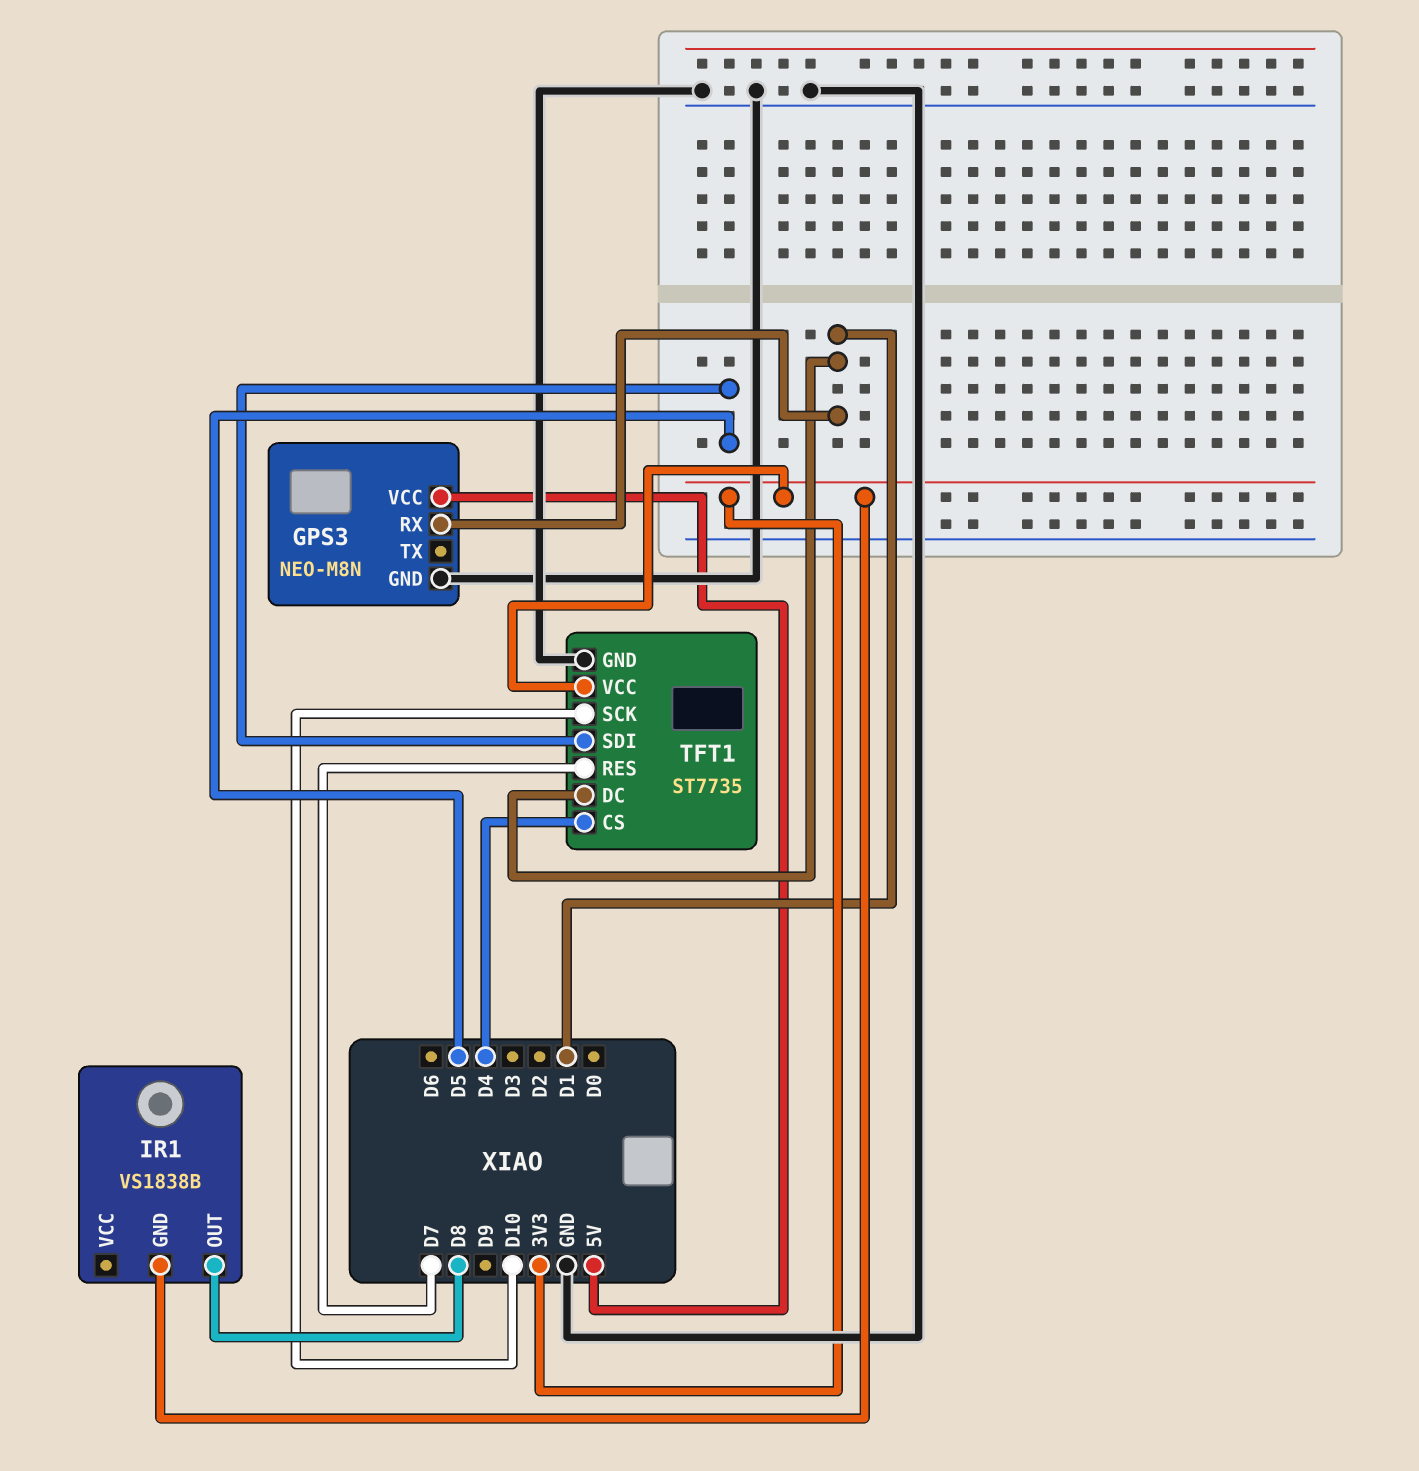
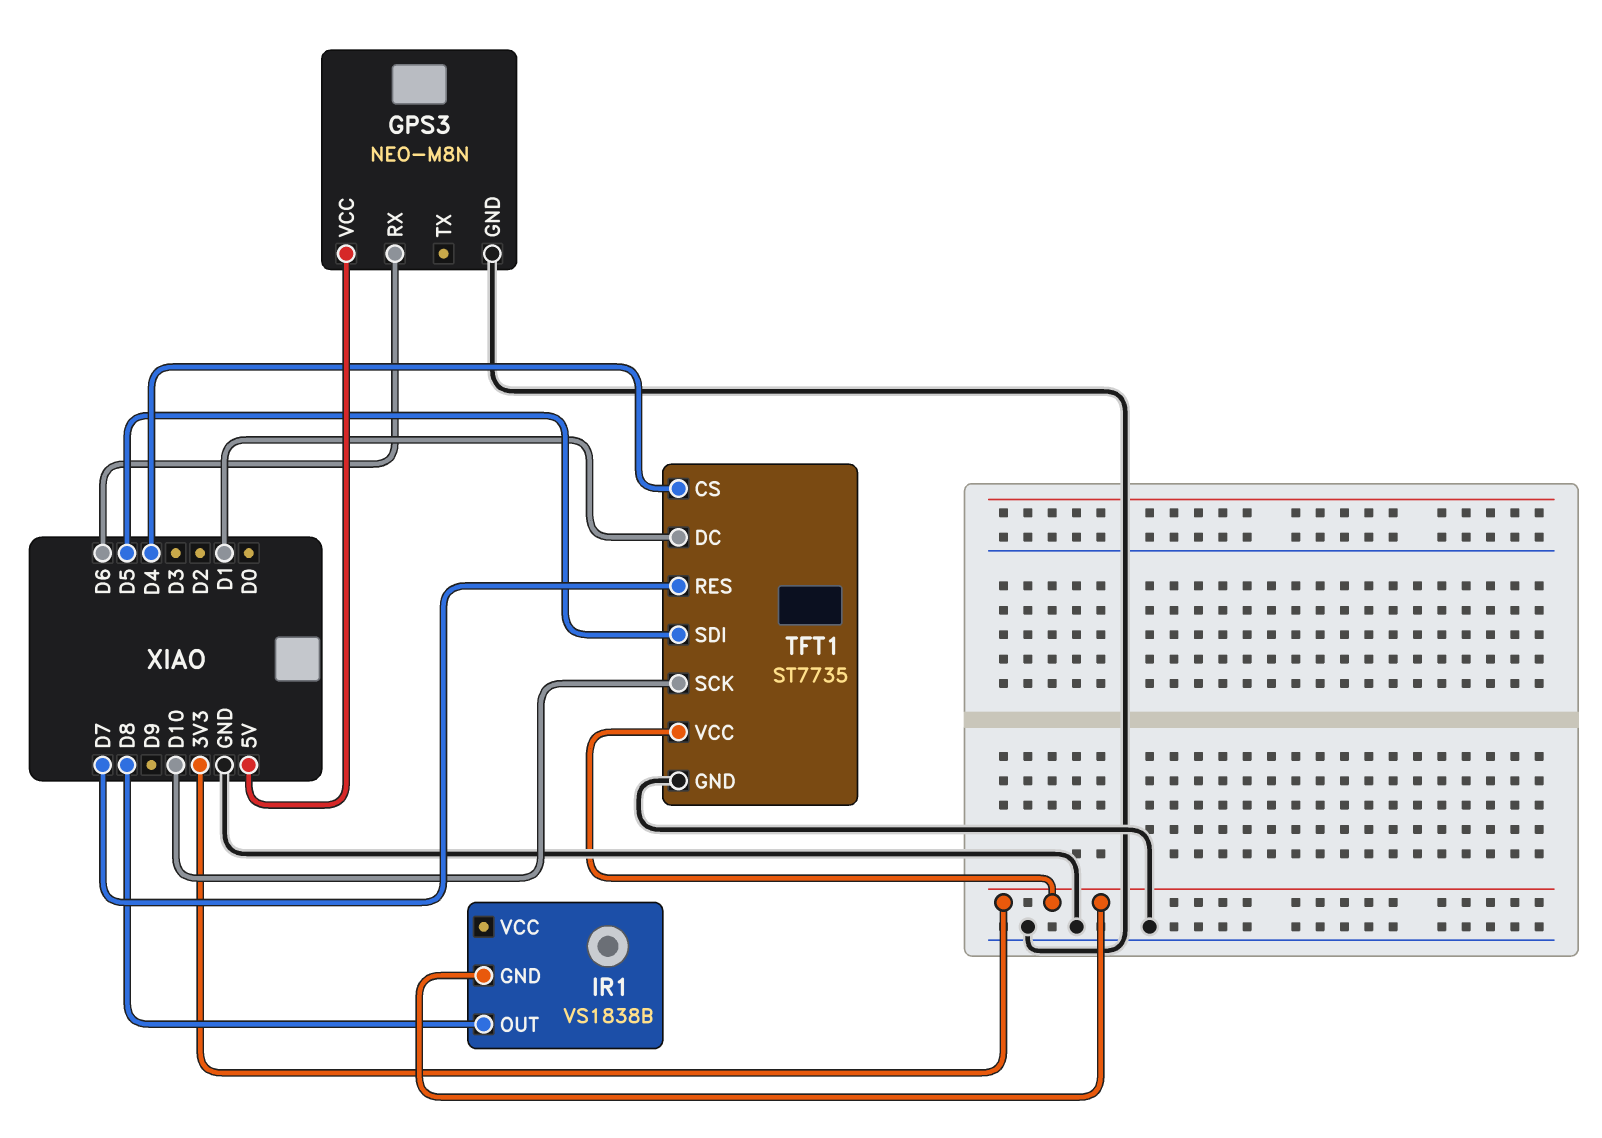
GPS3 pin RX: D1 -> D6

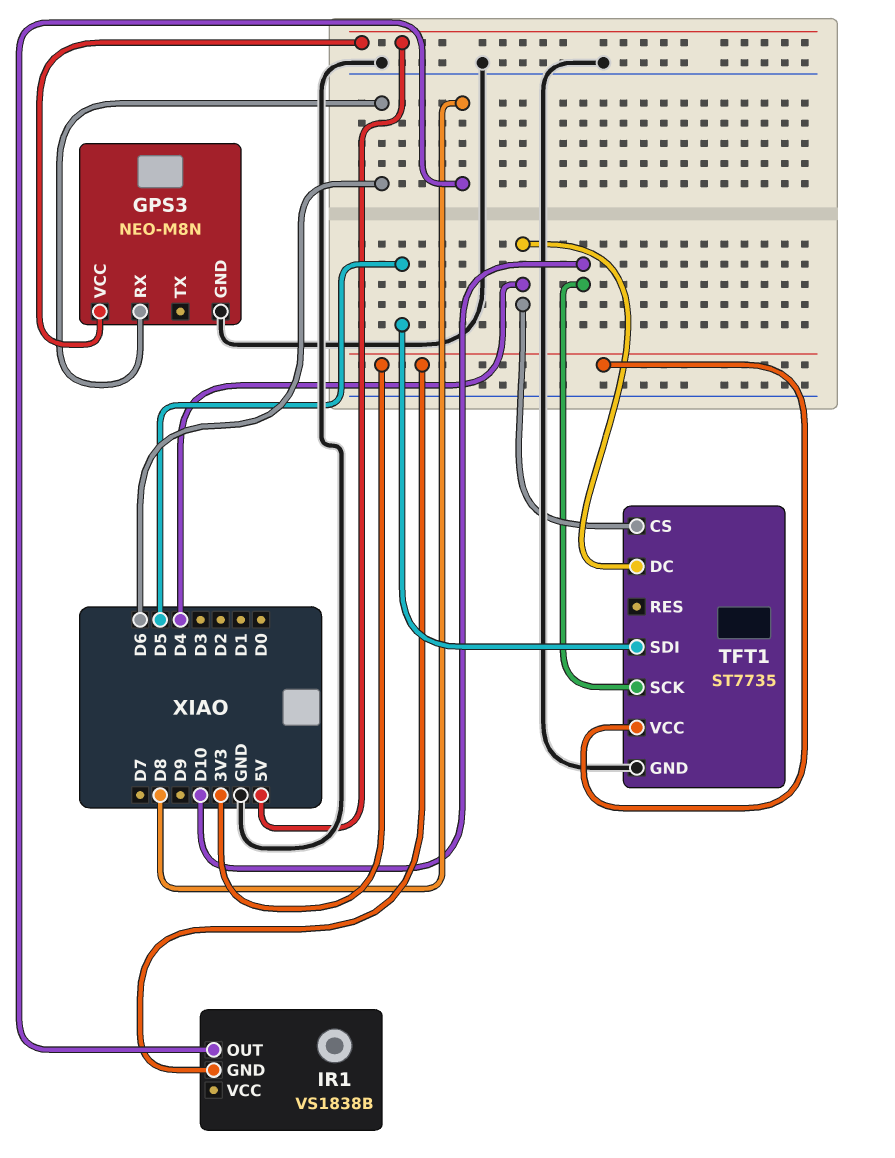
TFT1 pin DC: D1 -> D4
TFT1 pin RES: D7 -> none

